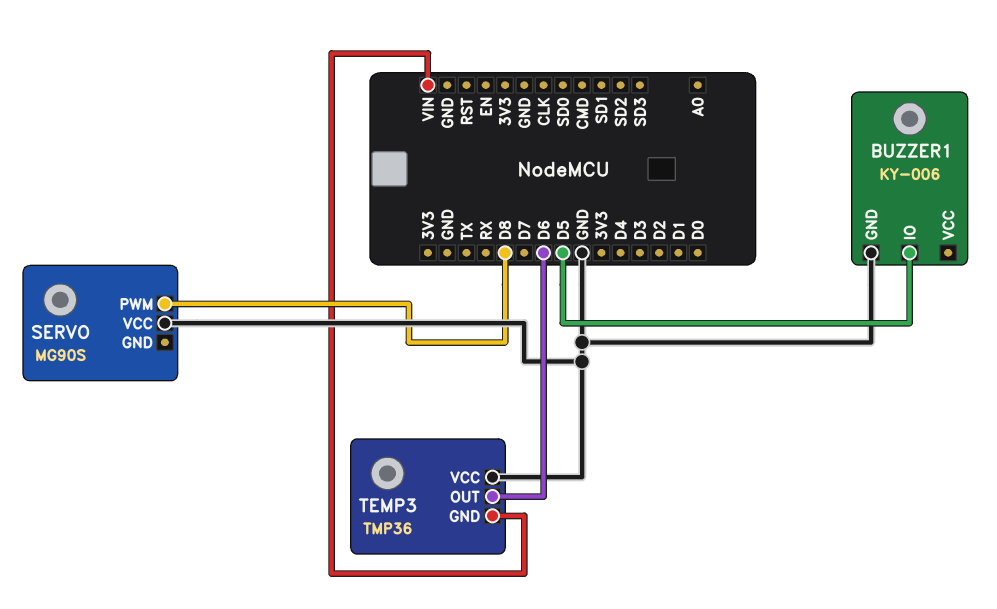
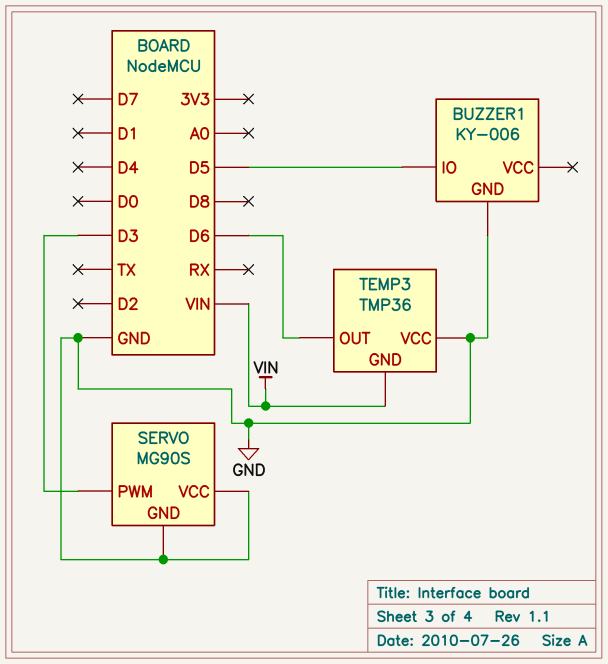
SERVO pin GND: none -> GND
SERVO pin PWM: D8 -> D3

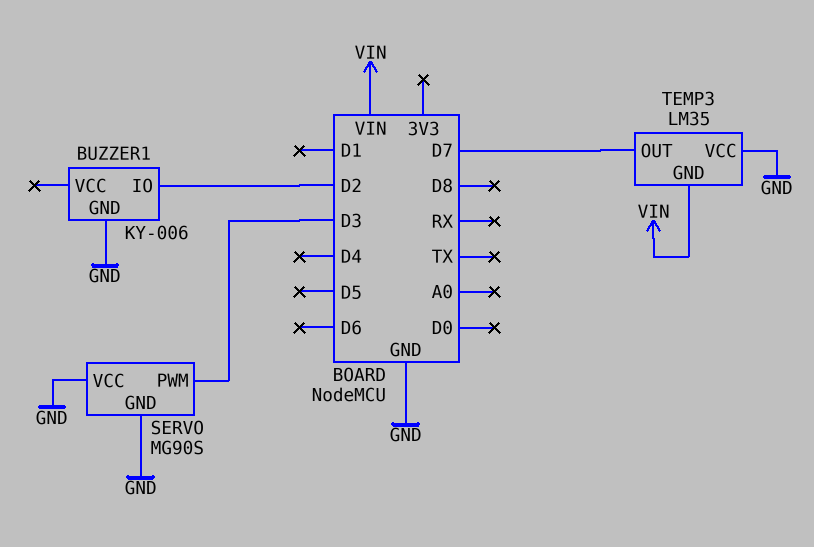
BUZZER1 pin IO: D5 -> D2
TEMP3: TMP36 -> LM35
TEMP3 pin OUT: D6 -> D7

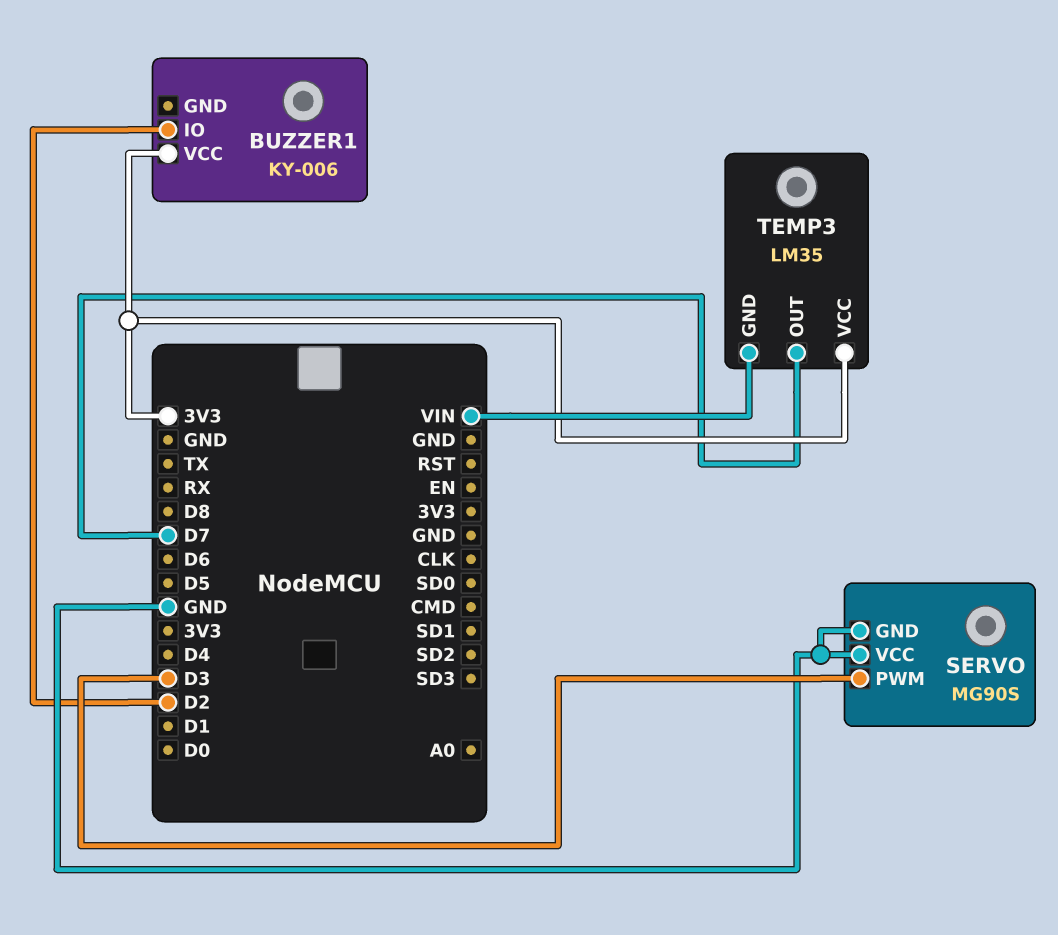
BUZZER1 pin GND: GND -> none
BUZZER1 pin VCC: none -> 3V3
TEMP3 pin VCC: GND -> 3V3

